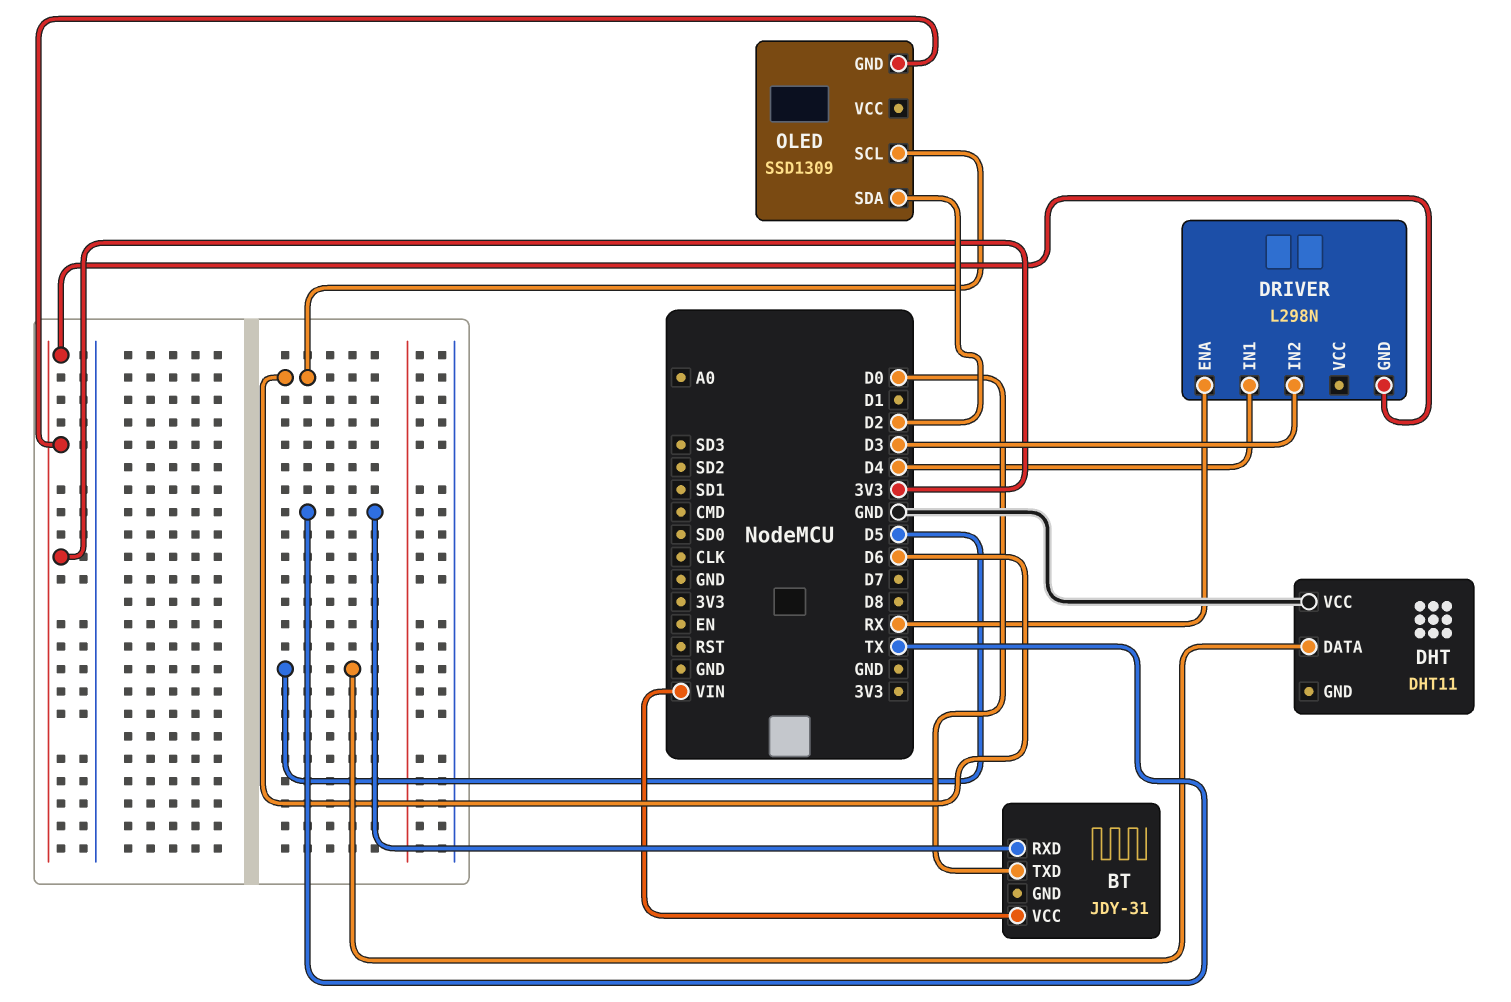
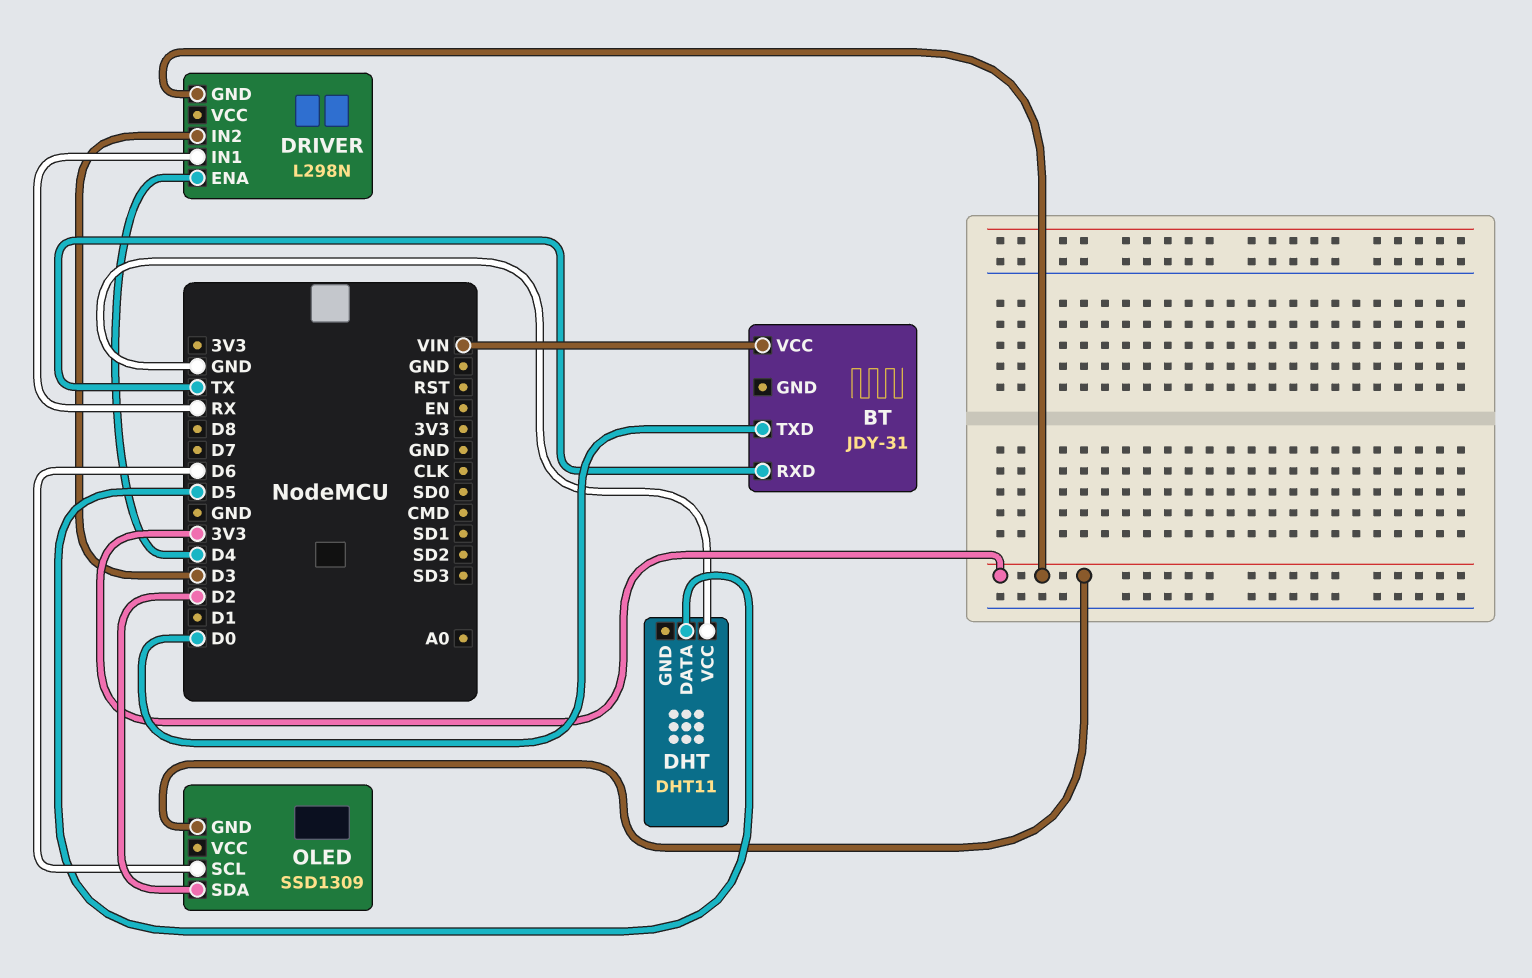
DRIVER pin ENA: RX -> D4
DRIVER pin IN1: D4 -> RX

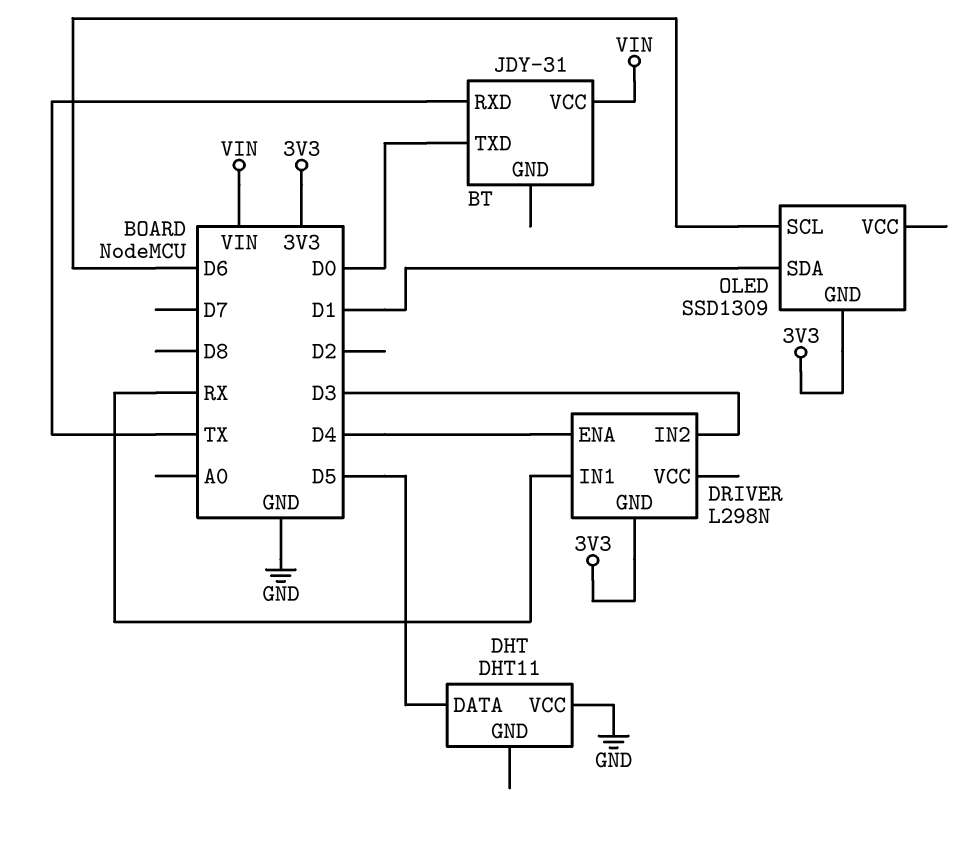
OLED pin SDA: D2 -> D1

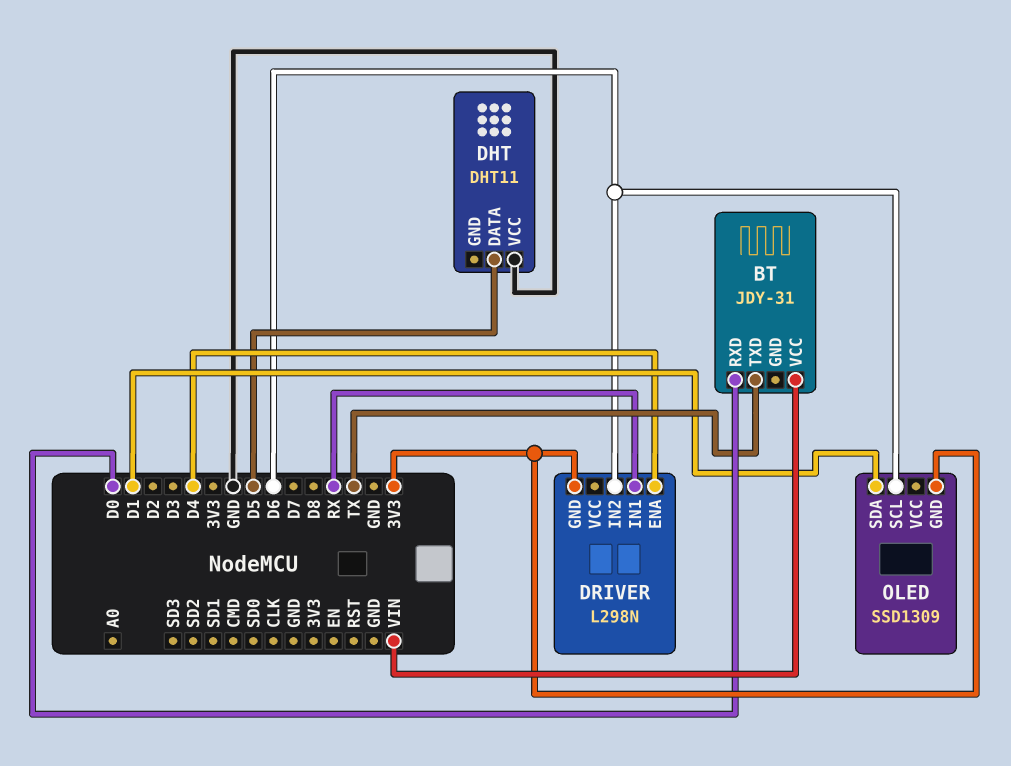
BT pin RXD: TX -> D0
BT pin TXD: D0 -> TX
DRIVER pin IN2: D3 -> D6

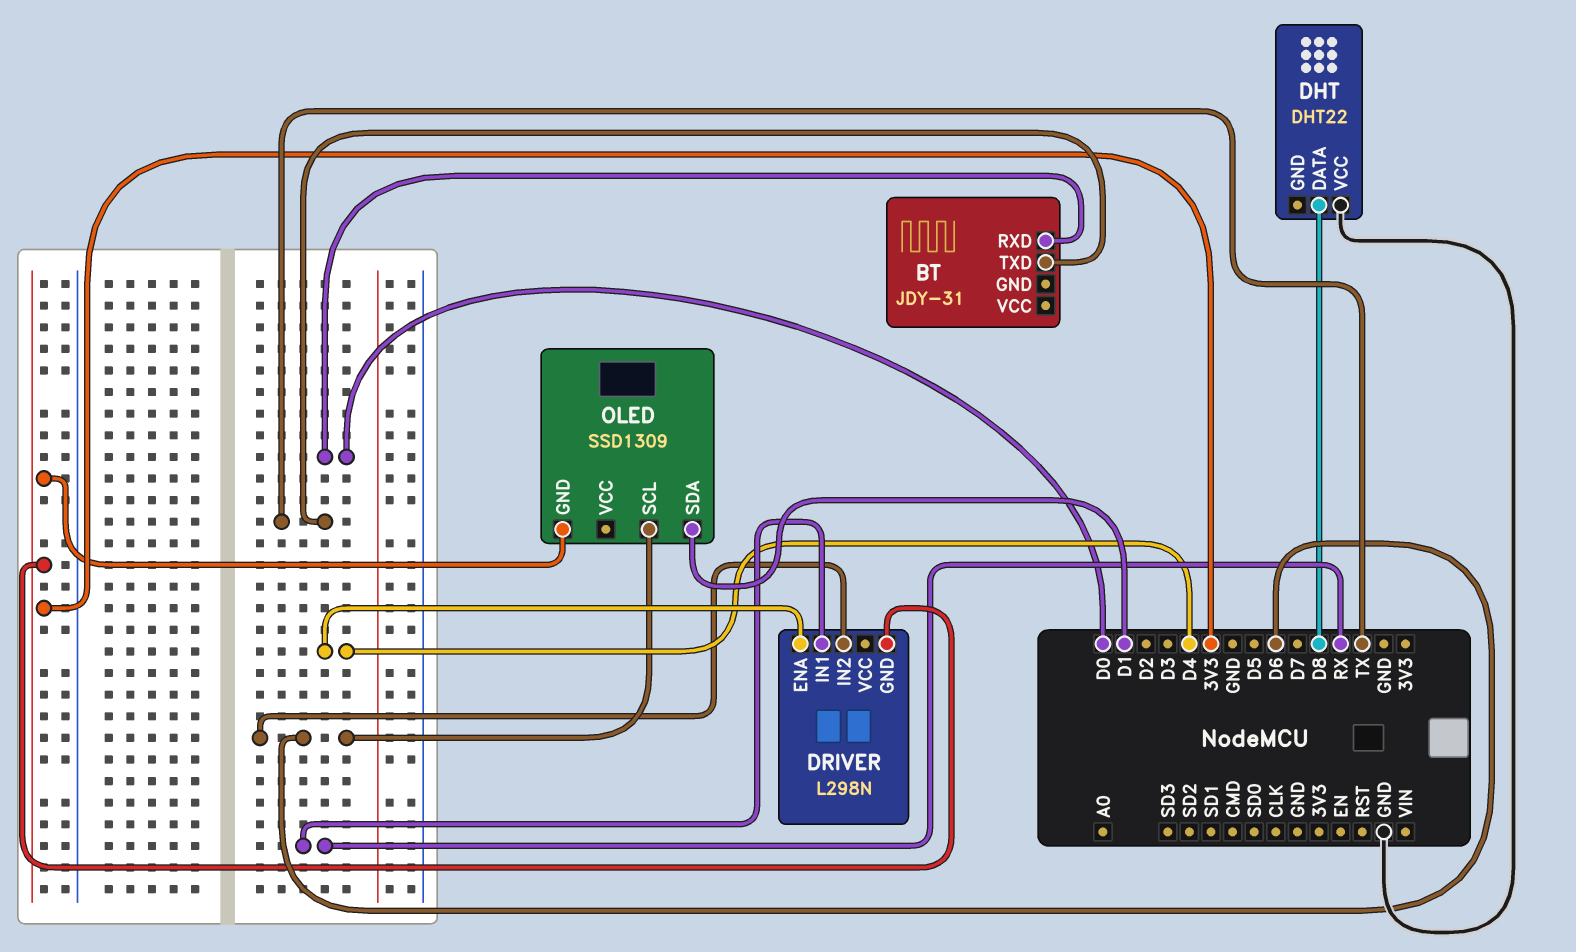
BT pin VCC: VIN -> none
DHT: DHT11 -> DHT22
DHT pin DATA: D5 -> D8

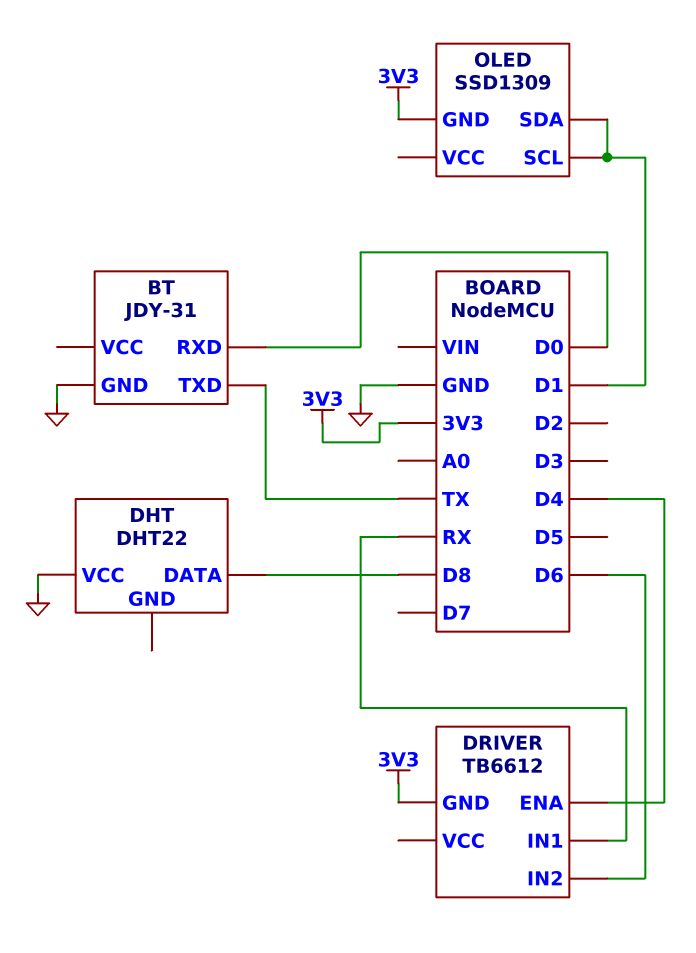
BT pin GND: none -> GND
DRIVER: L298N -> TB6612
OLED pin SCL: D6 -> D1

